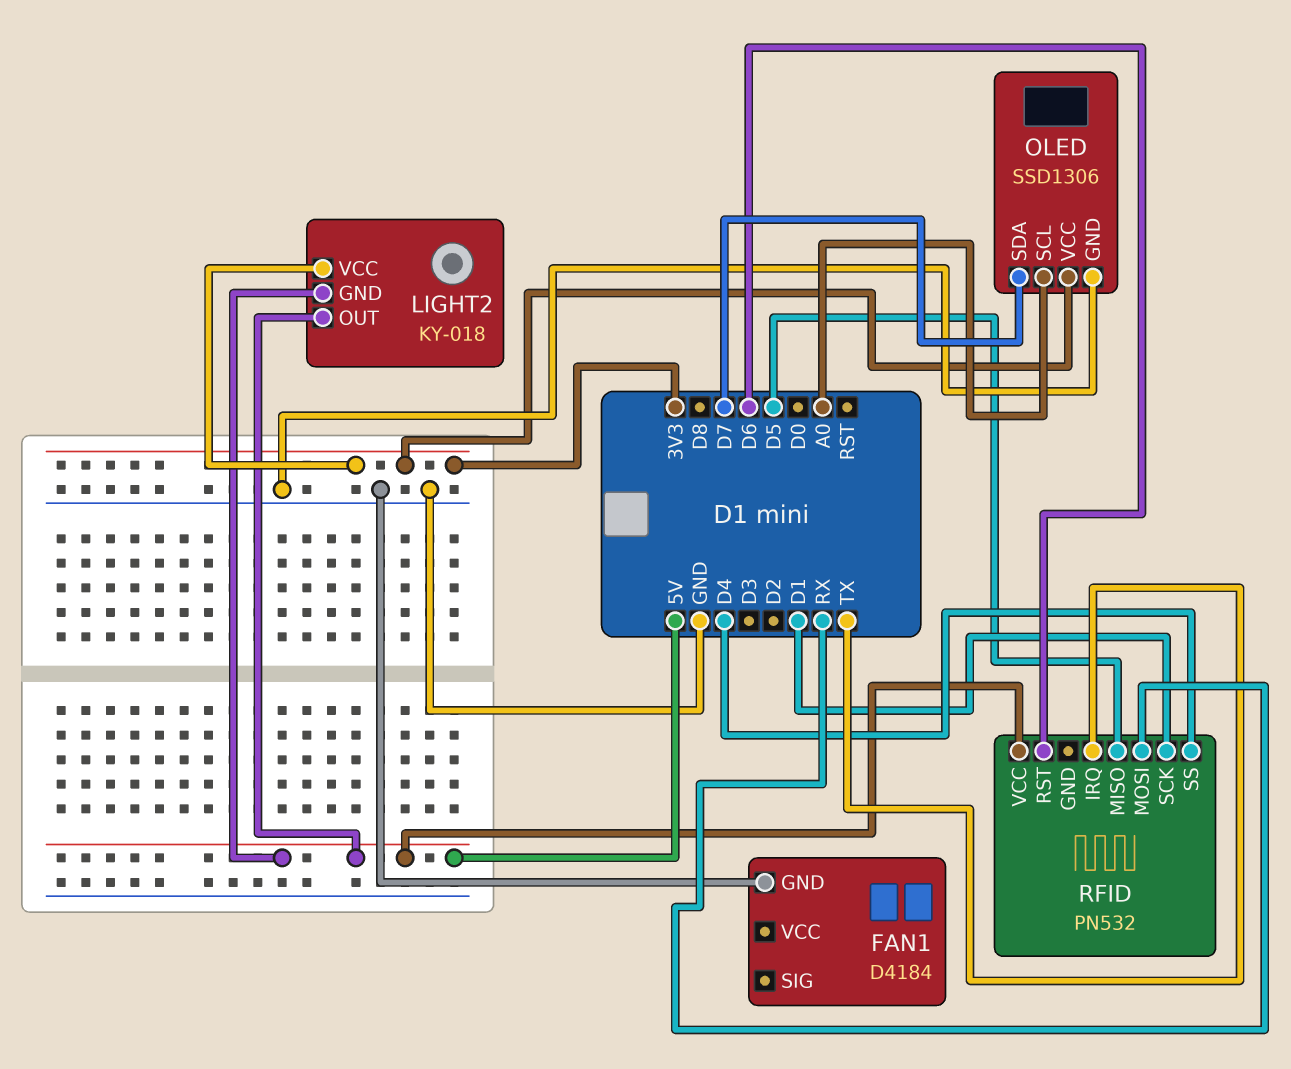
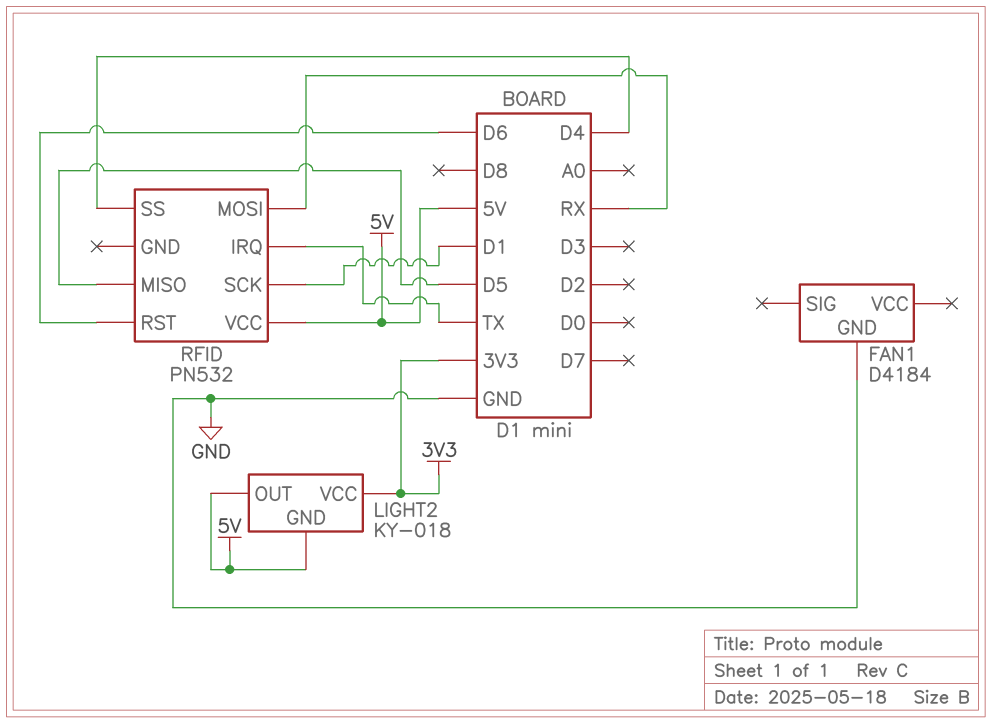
OLED: SSD1306 -> none
OLED pin GND: GND -> none
OLED pin SCL: A0 -> none
OLED pin SDA: D7 -> none
OLED pin VCC: 3V3 -> none

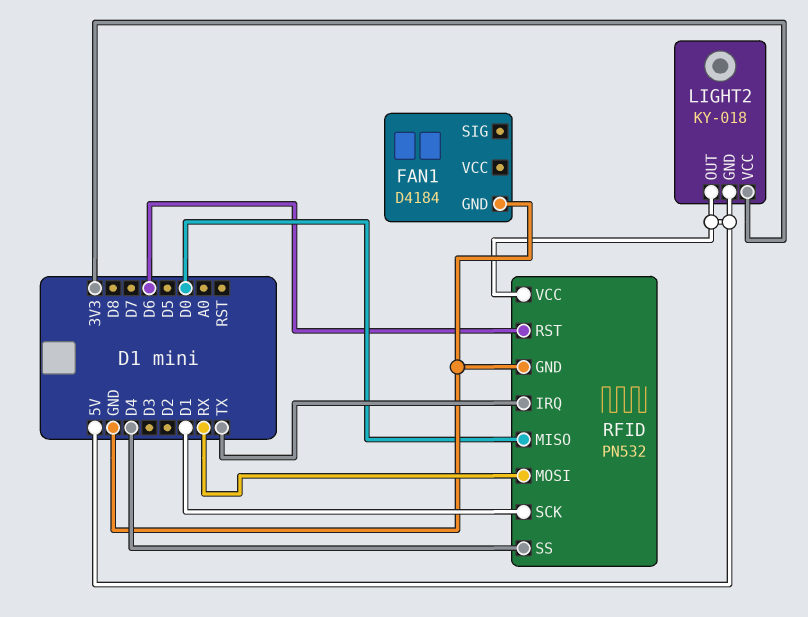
RFID pin GND: none -> GND
RFID pin MISO: D5 -> D0

